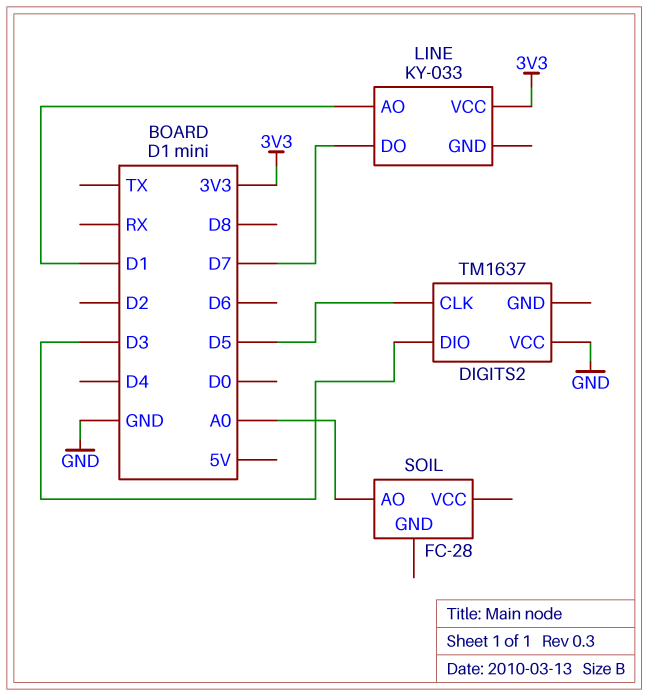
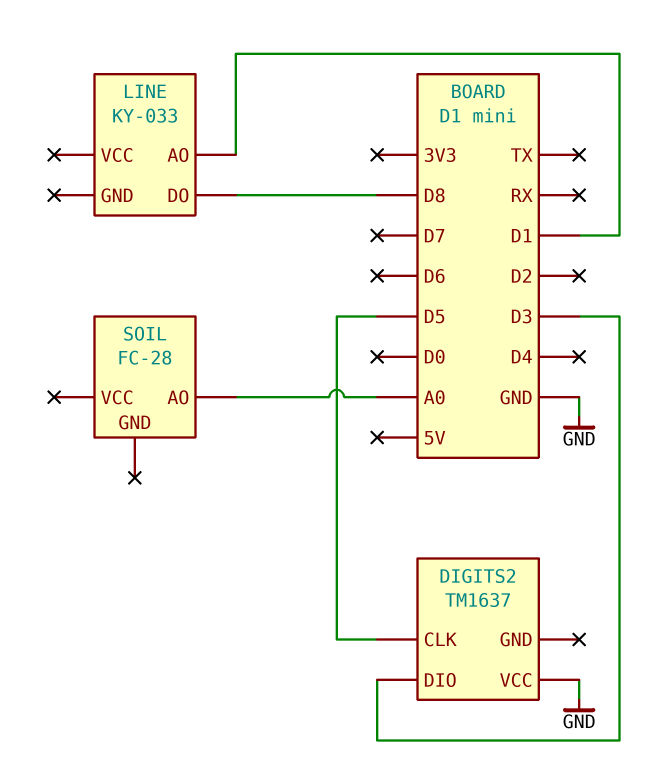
LINE pin DO: D7 -> D8
LINE pin VCC: 3V3 -> none

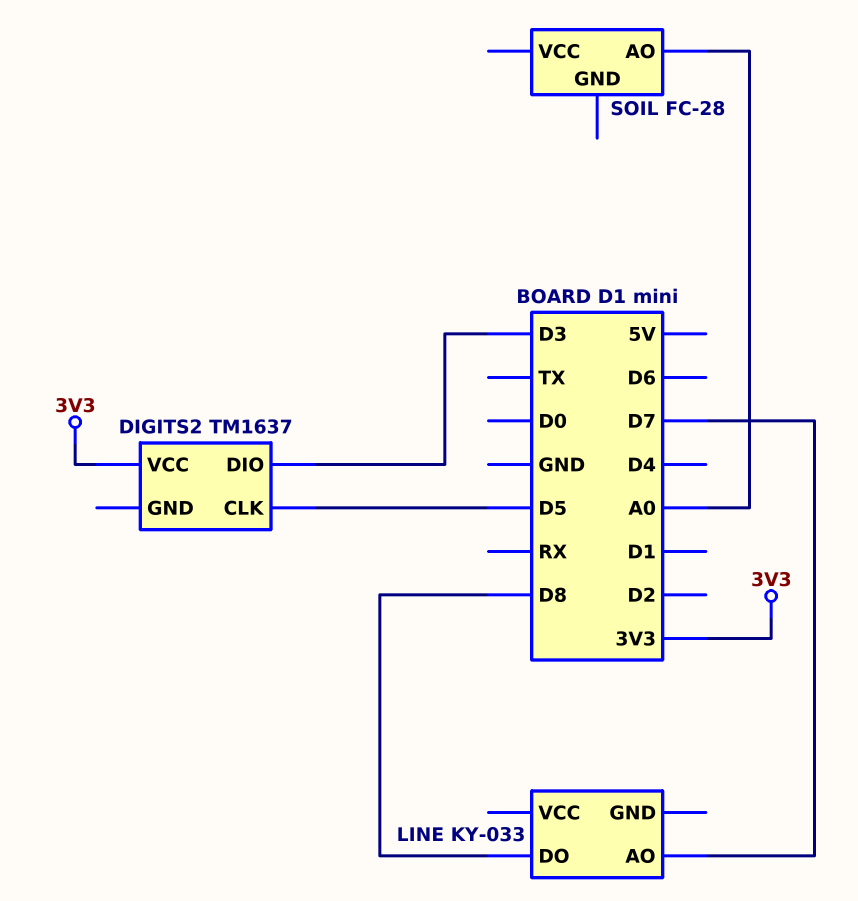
DIGITS2 pin VCC: GND -> 3V3
LINE pin AO: D1 -> D7

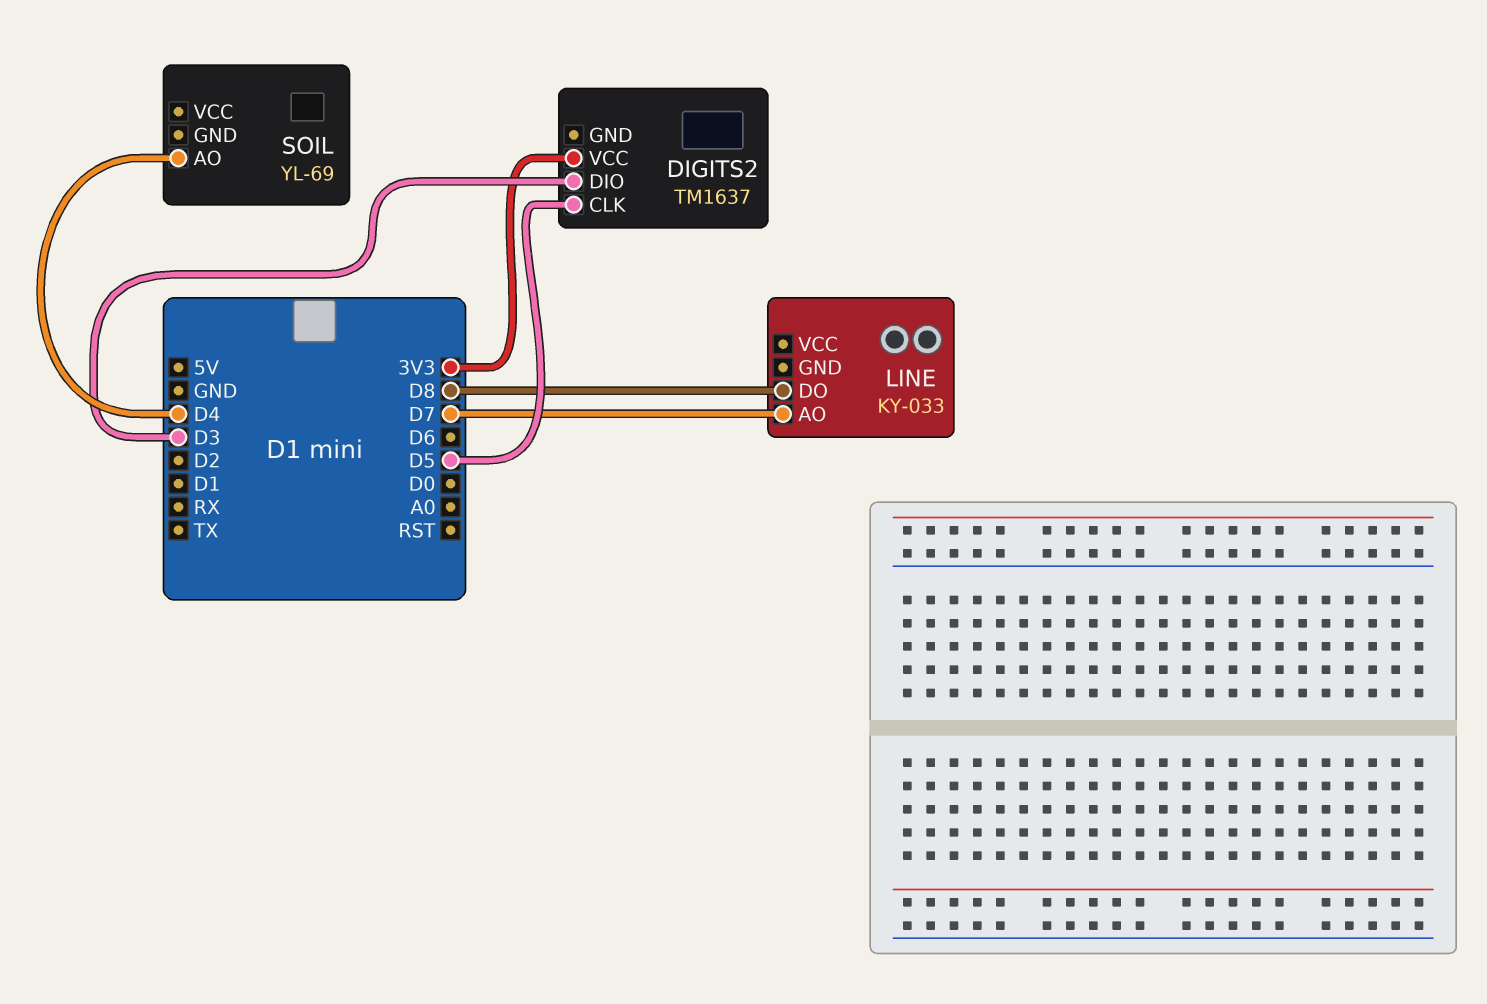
SOIL: FC-28 -> YL-69
SOIL pin AO: A0 -> D4

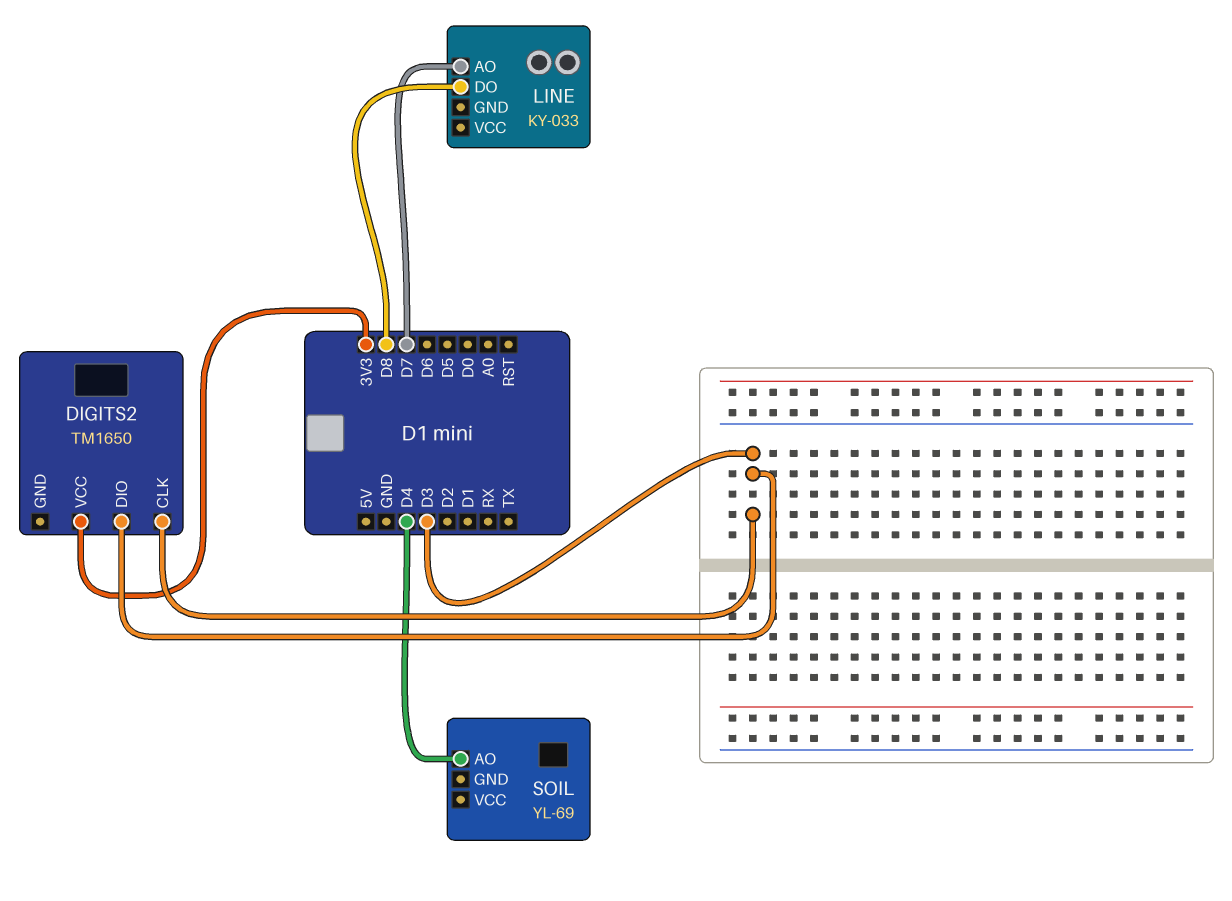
DIGITS2: TM1637 -> TM1650
DIGITS2 pin CLK: D5 -> D3

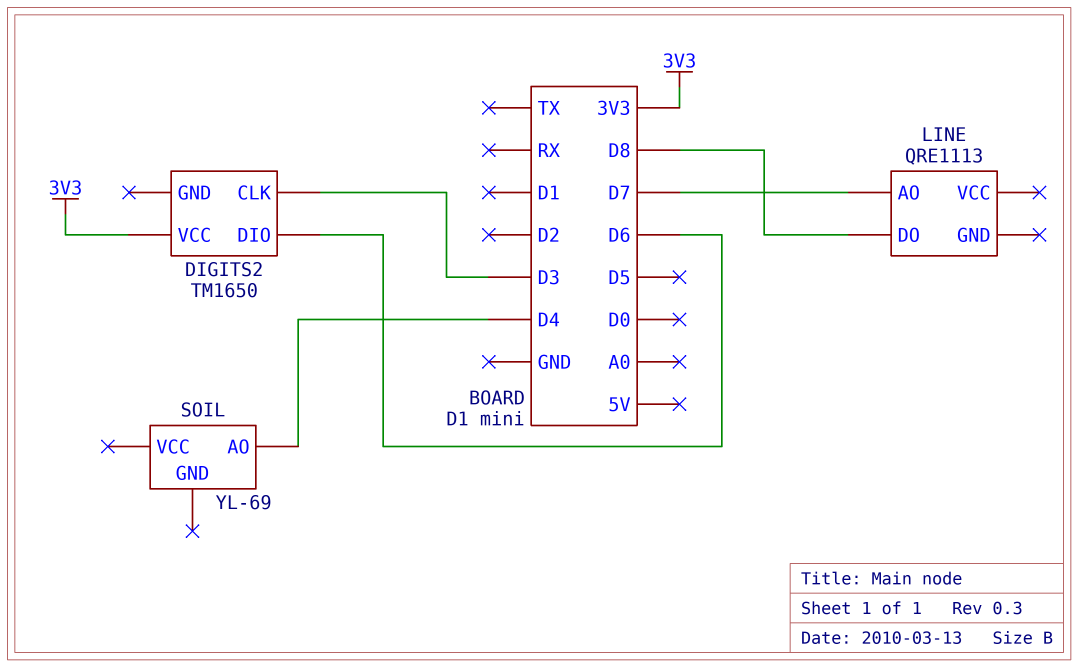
DIGITS2 pin DIO: D3 -> D6
LINE: KY-033 -> QRE1113

